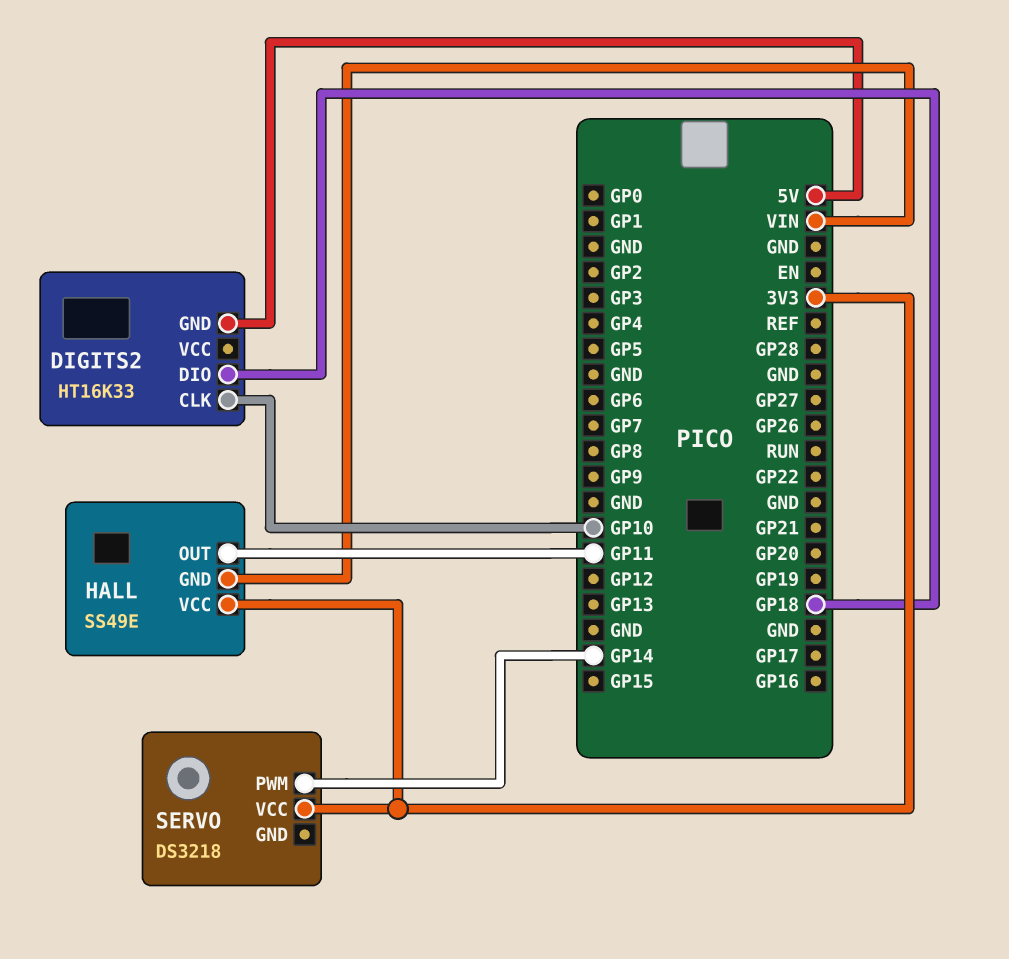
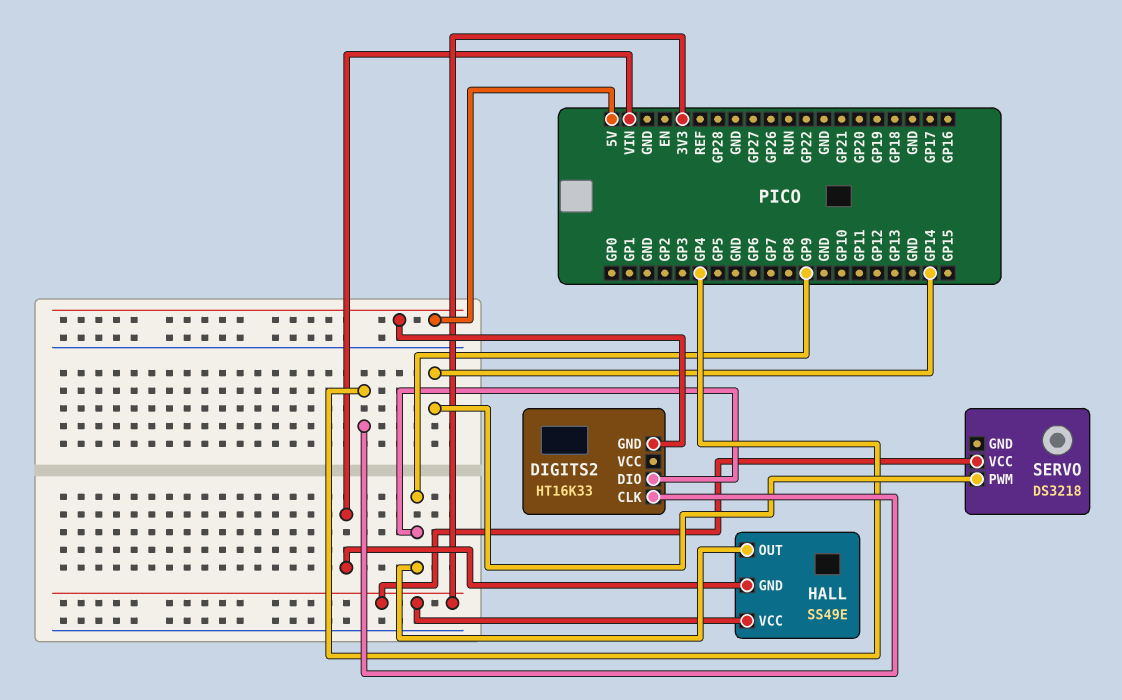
DIGITS2 pin CLK: GP10 -> GP4
DIGITS2 pin DIO: GP18 -> GP9
HALL pin OUT: GP11 -> GP9

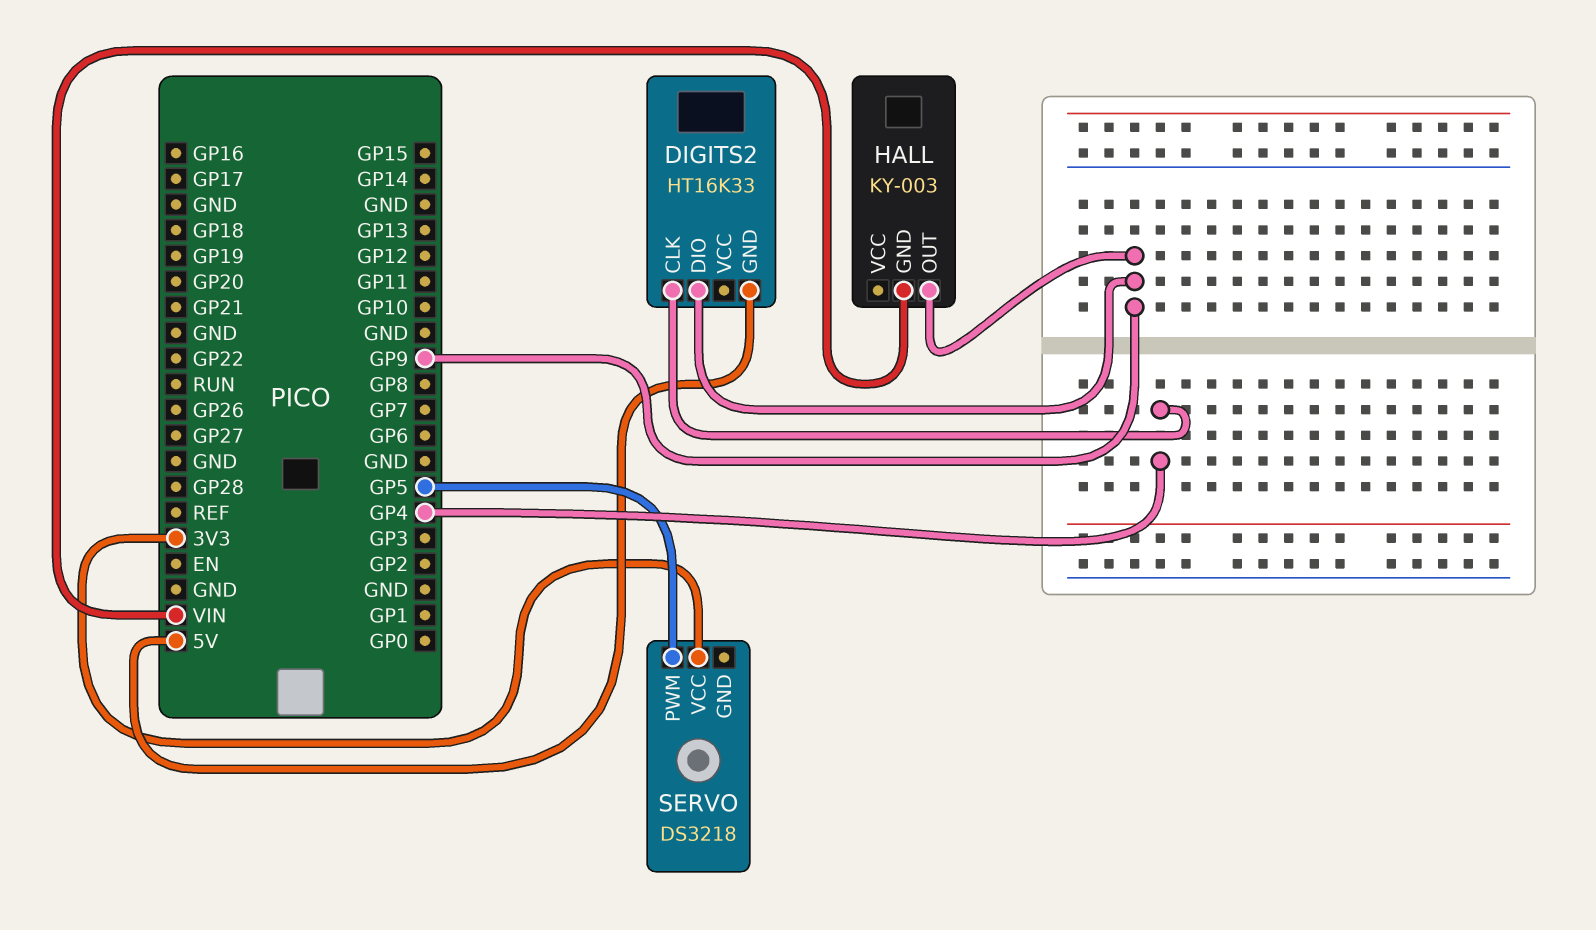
HALL: SS49E -> KY-003
HALL pin VCC: 3V3 -> none
SERVO pin PWM: GP14 -> GP5

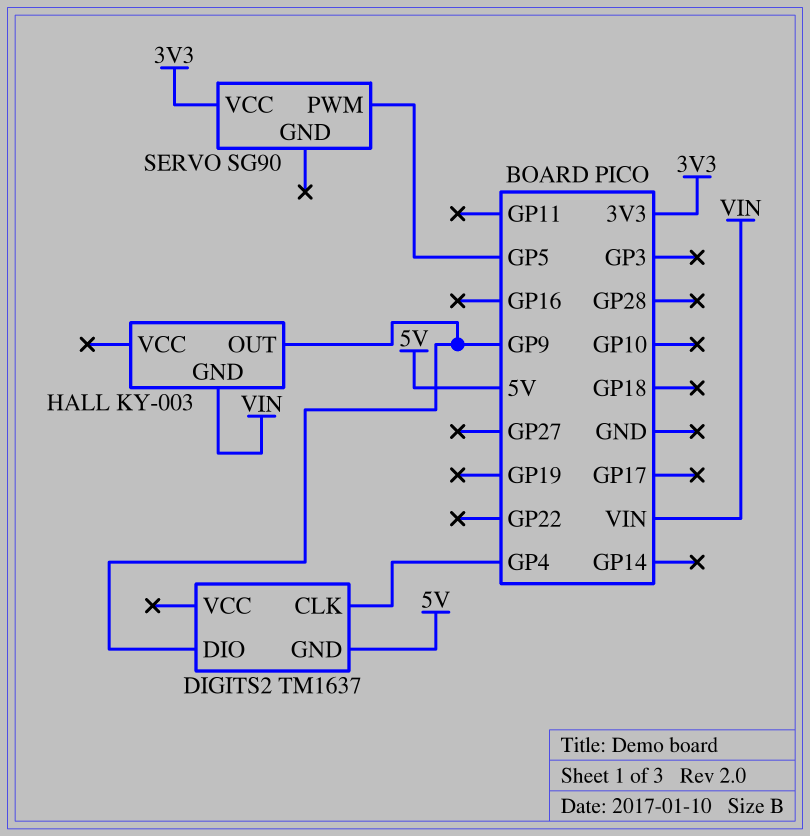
DIGITS2: HT16K33 -> TM1637
SERVO: DS3218 -> SG90

